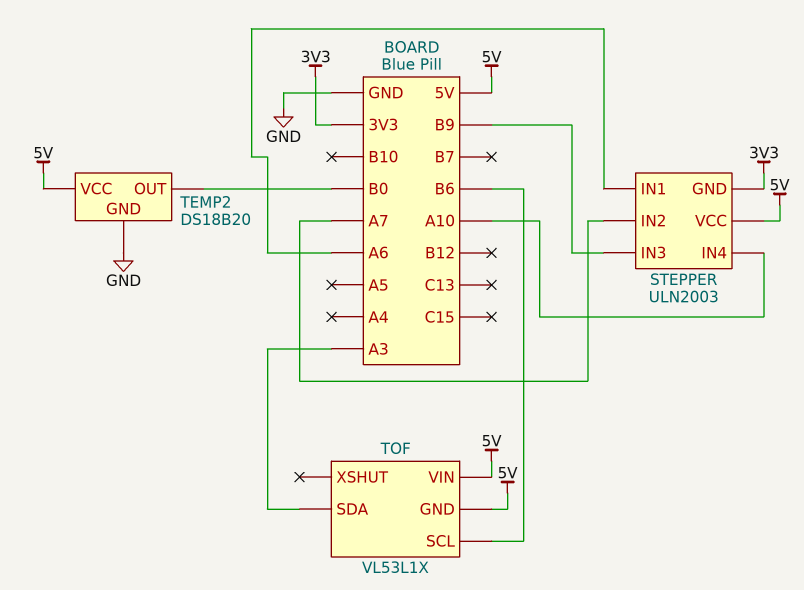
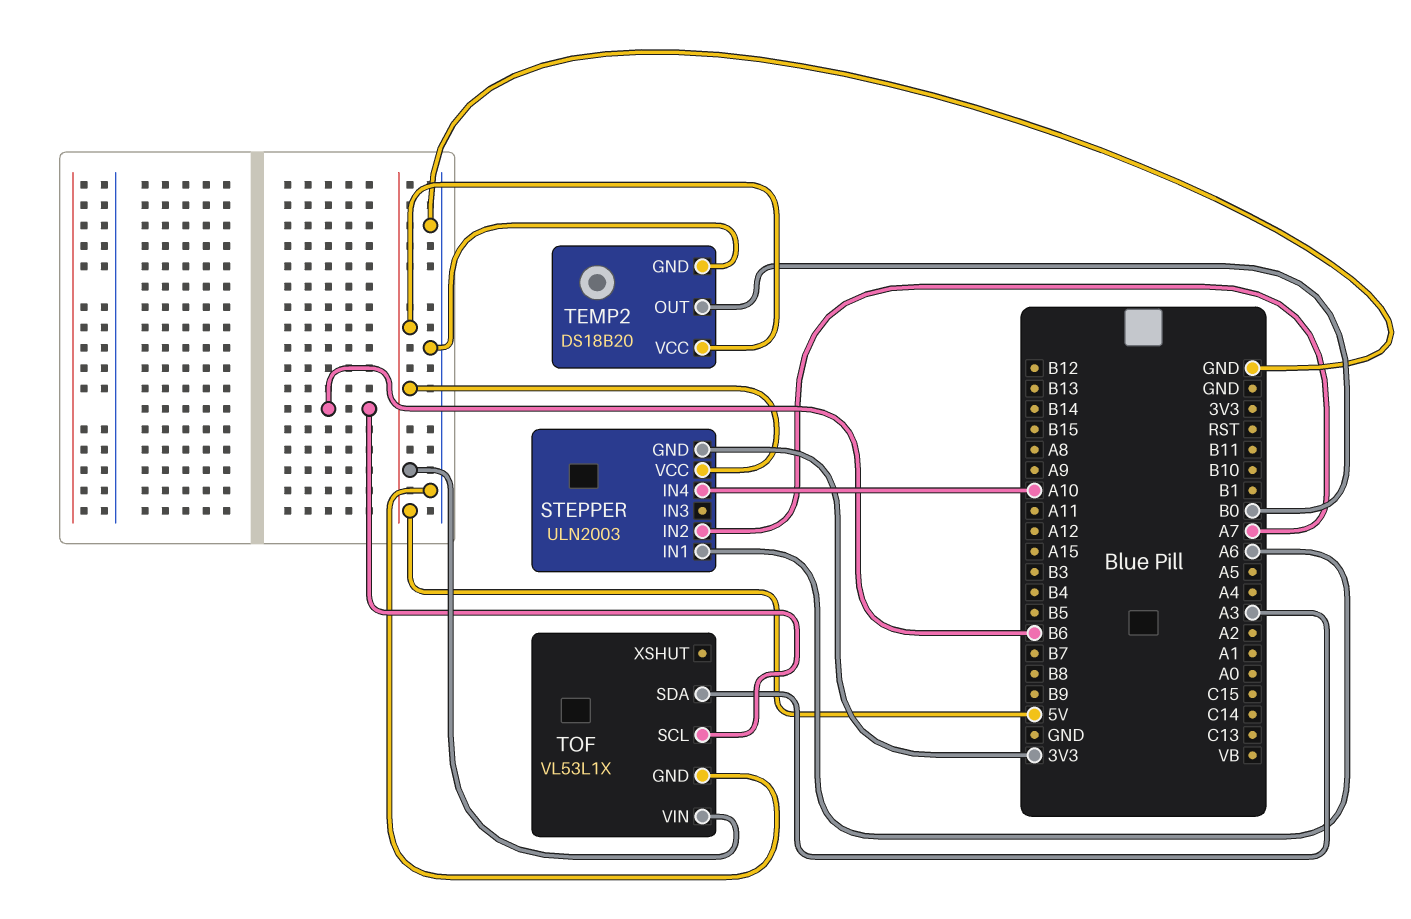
STEPPER pin IN3: B9 -> none
TOF pin GND: 5V -> GND

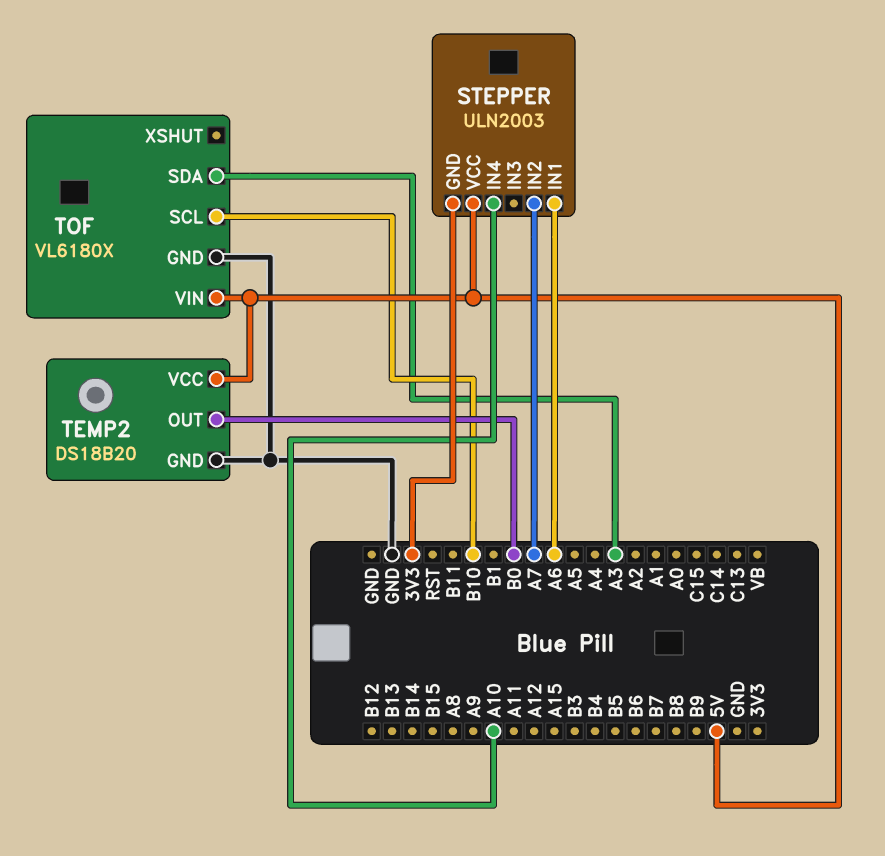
TOF: VL53L1X -> VL6180X
TOF pin SCL: B6 -> B10

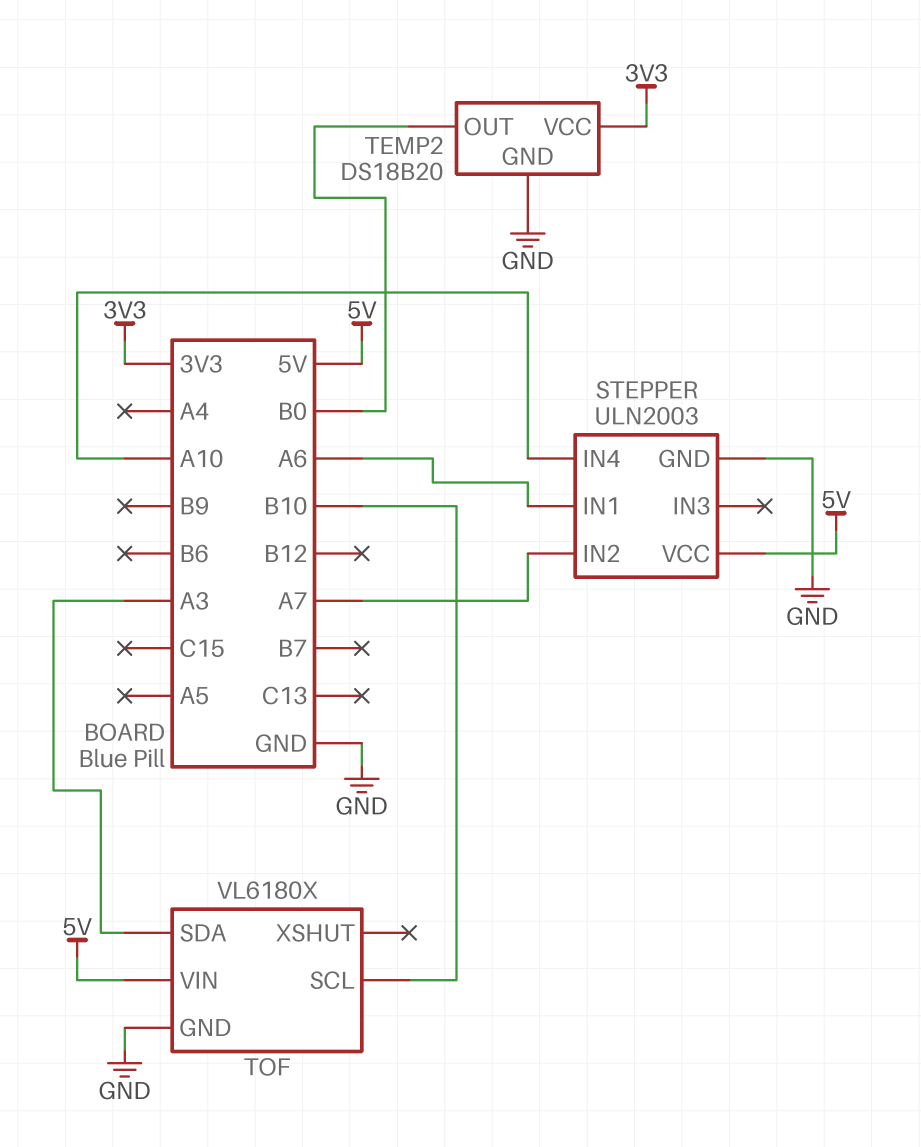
STEPPER pin GND: 3V3 -> GND
TEMP2 pin VCC: 5V -> 3V3

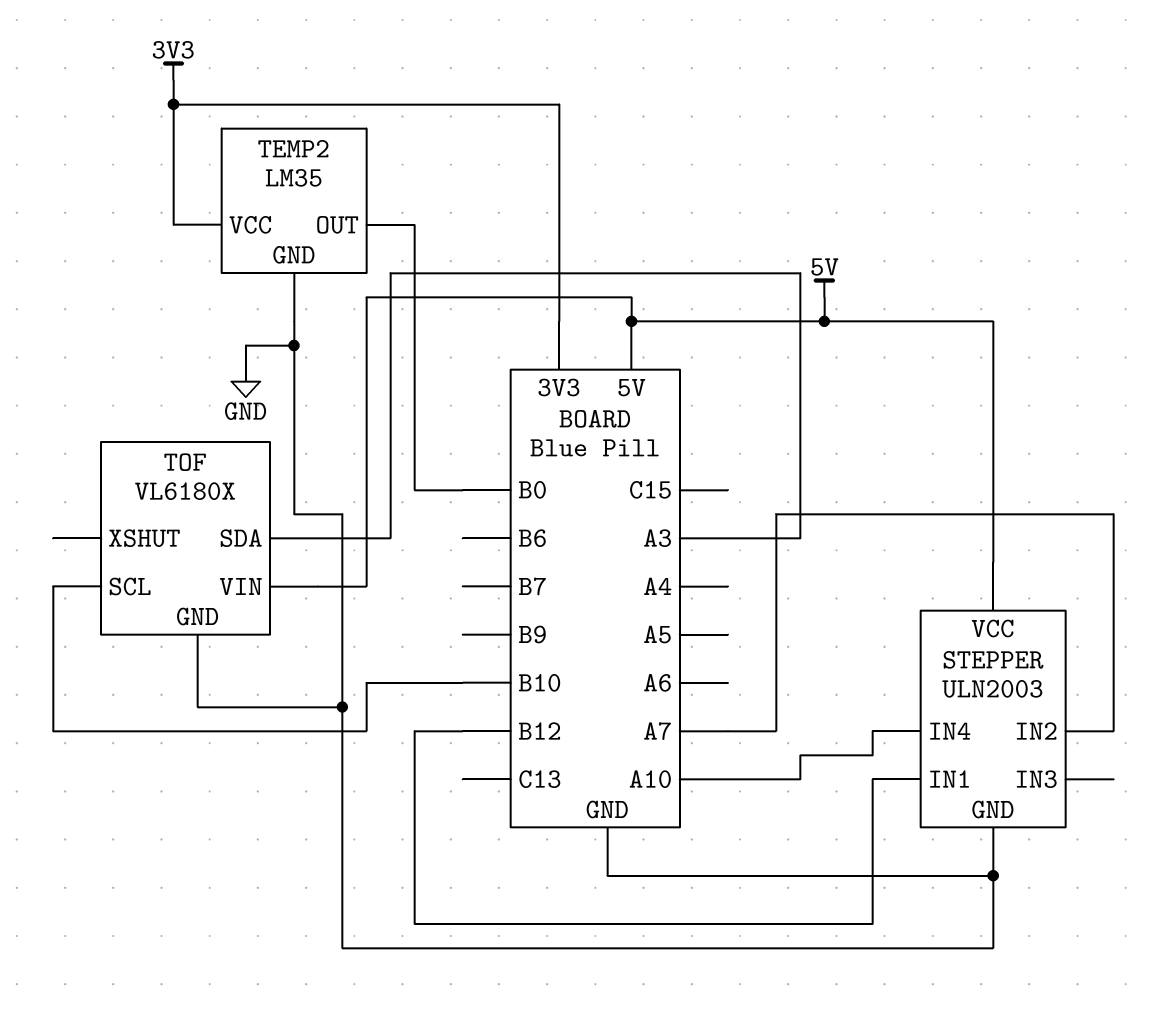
STEPPER pin IN1: A6 -> B12
TEMP2: DS18B20 -> LM35

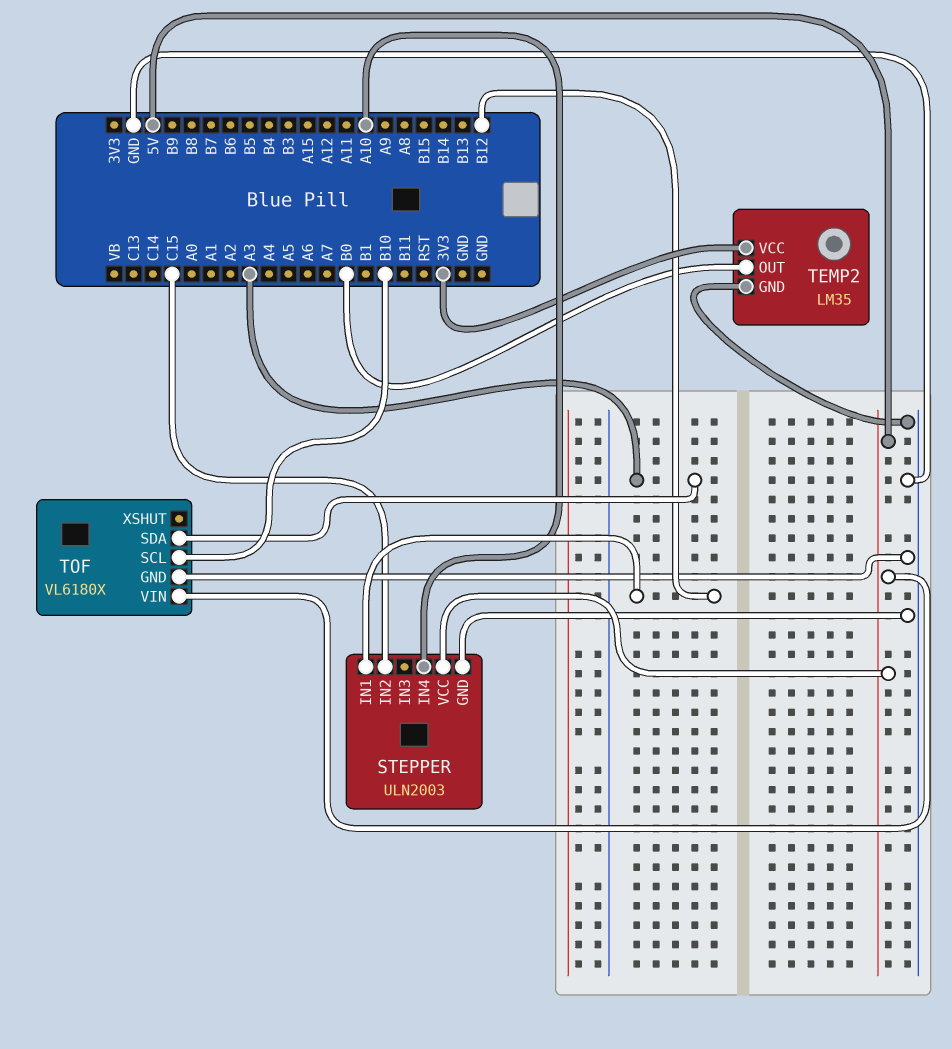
STEPPER pin IN2: A7 -> C15

